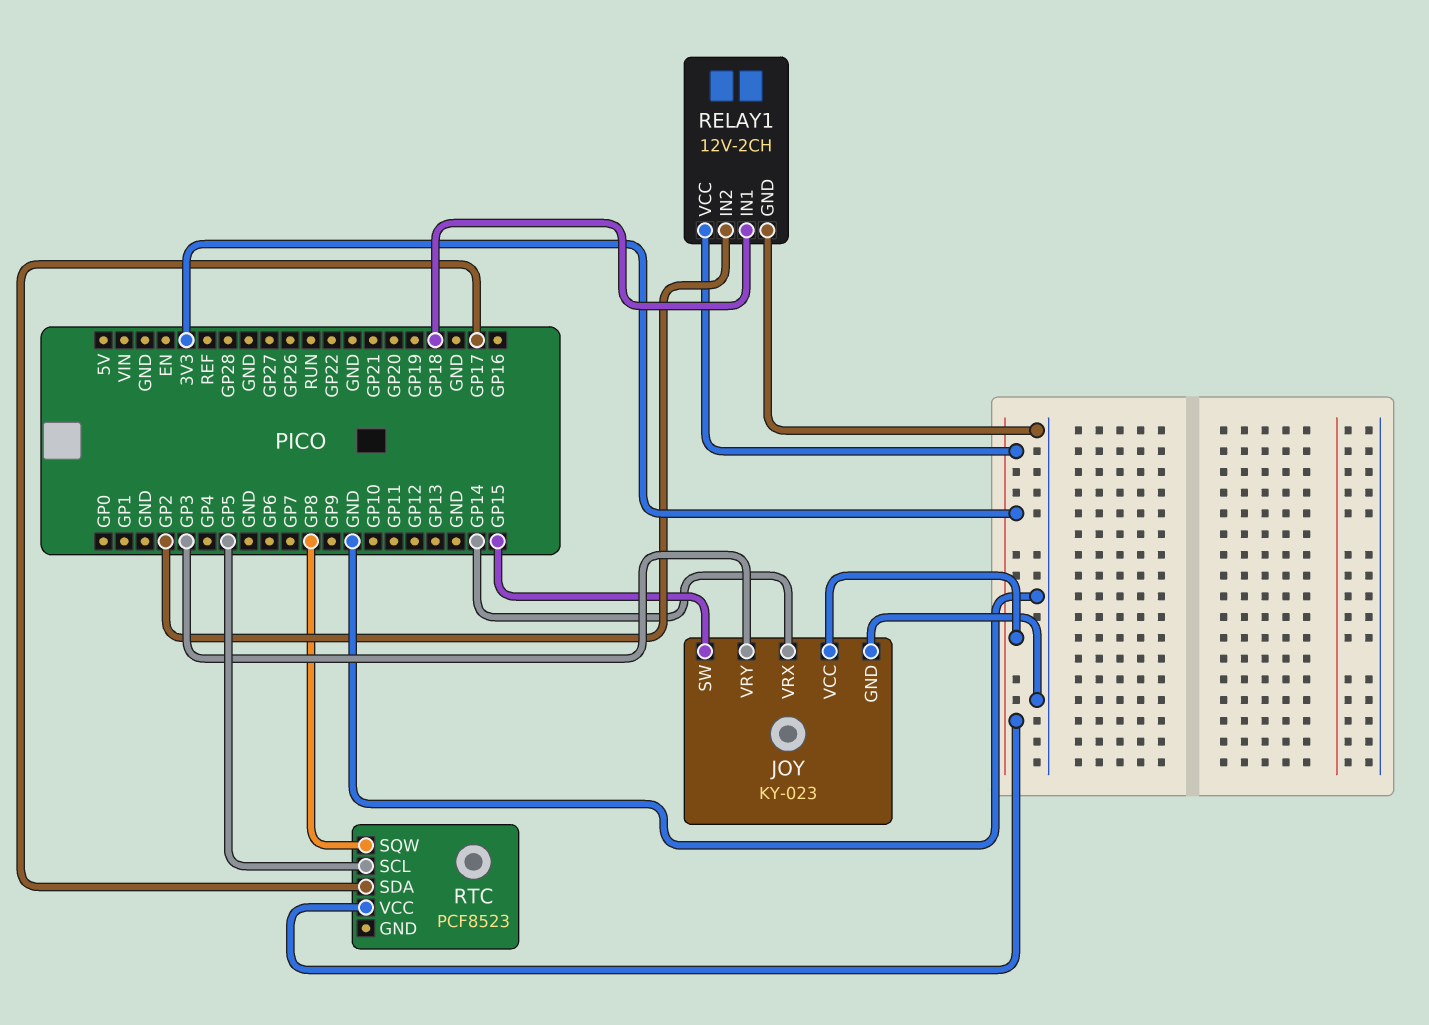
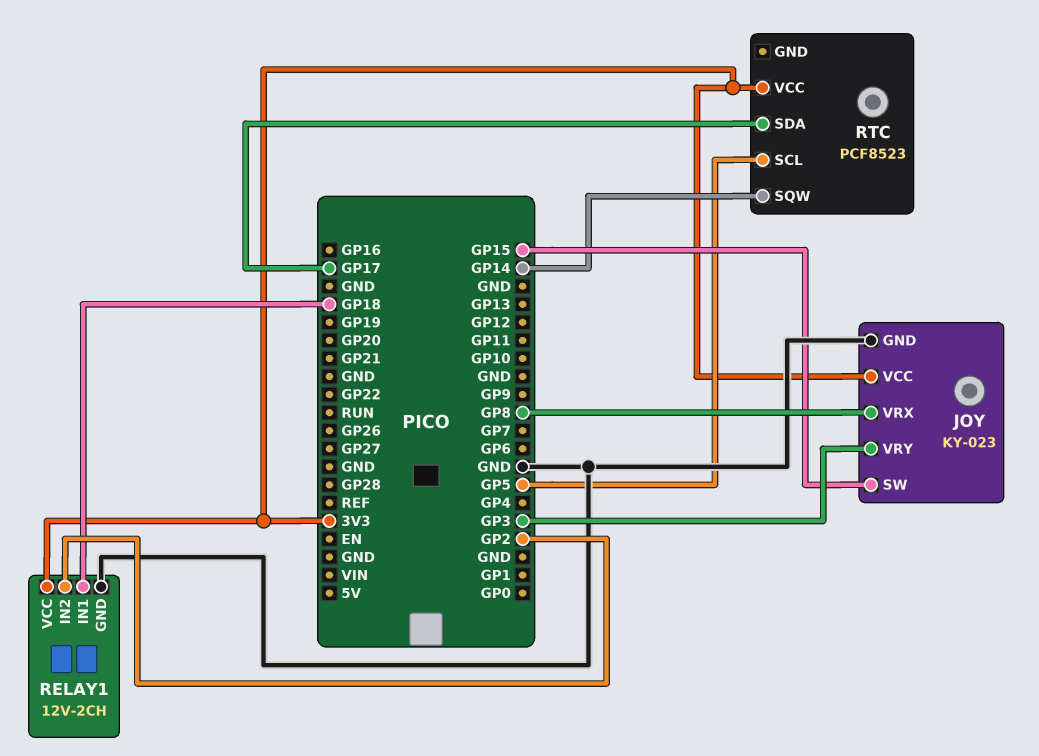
JOY pin VRX: GP14 -> GP8
RTC pin SQW: GP8 -> GP14

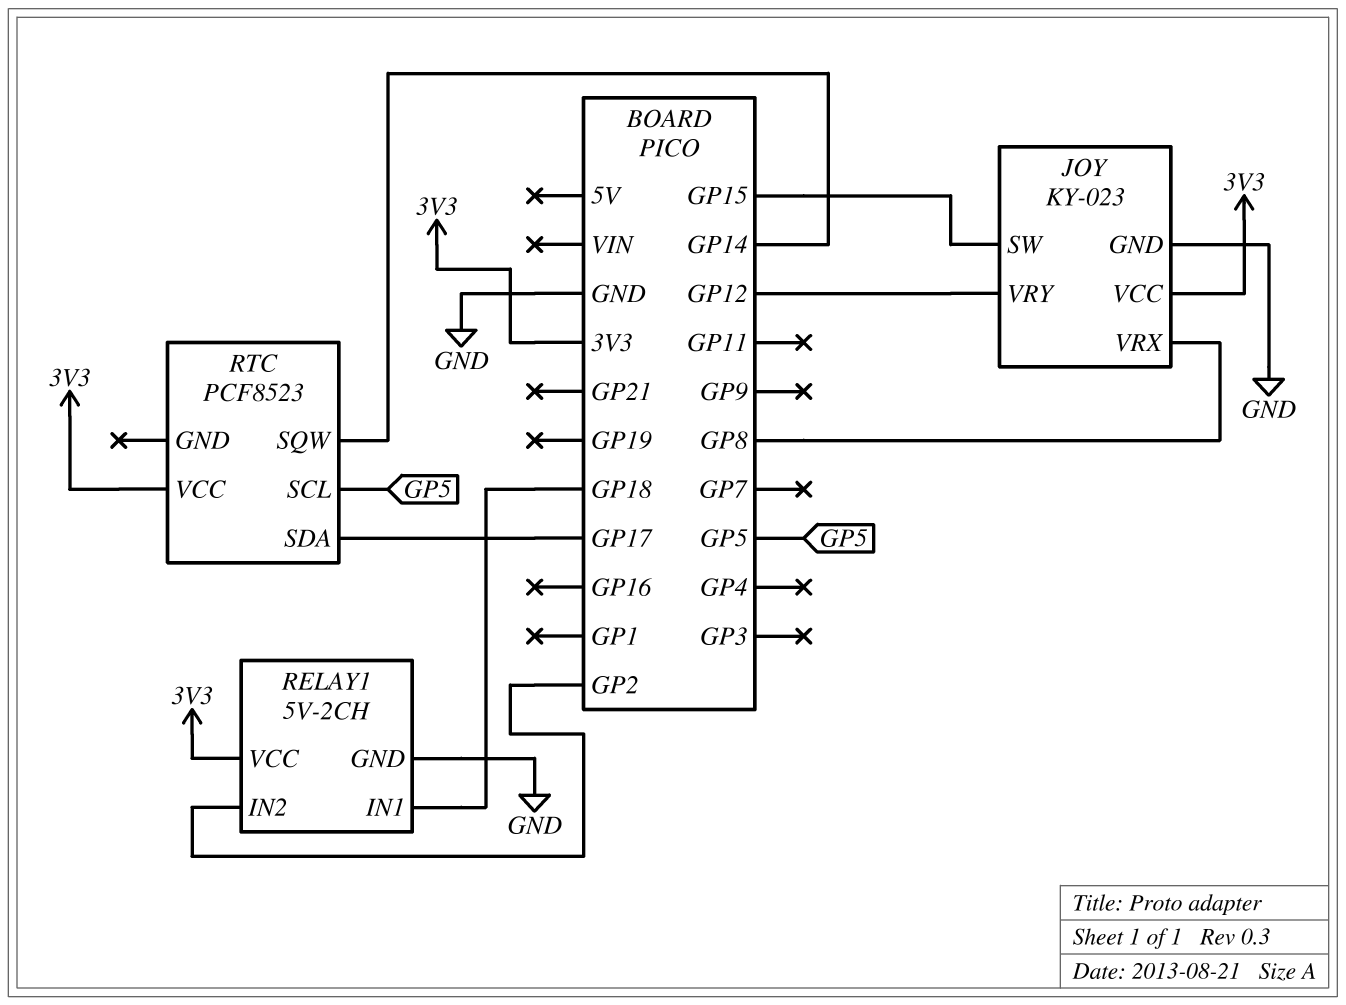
JOY pin VRY: GP3 -> GP12
RELAY1: 12V-2CH -> 5V-2CH

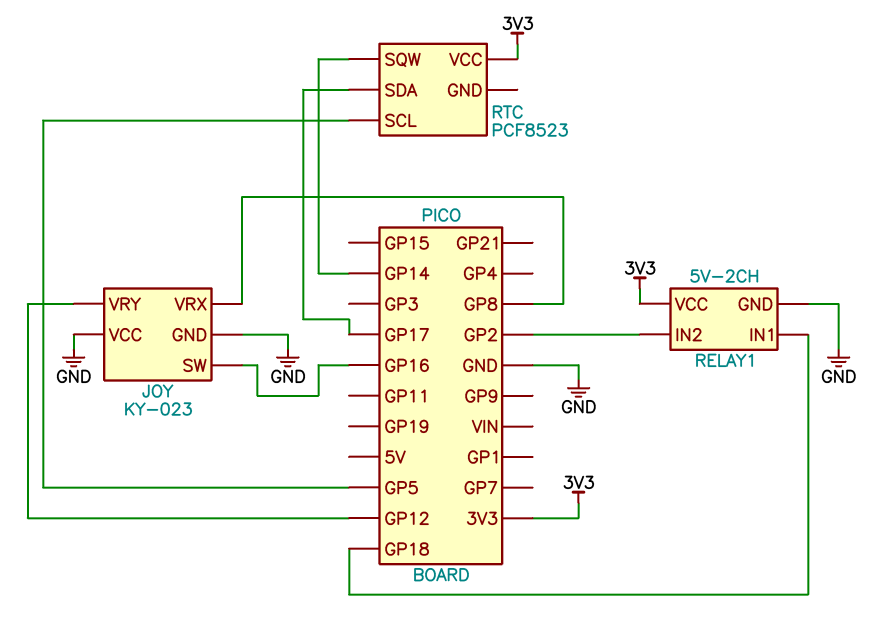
JOY pin SW: GP15 -> GP16
JOY pin VCC: 3V3 -> GND

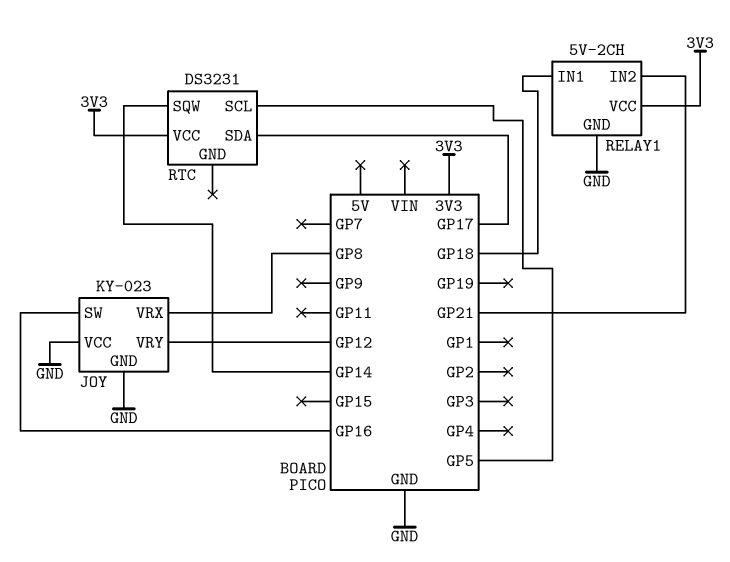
RELAY1 pin IN2: GP2 -> GP21
RTC: PCF8523 -> DS3231

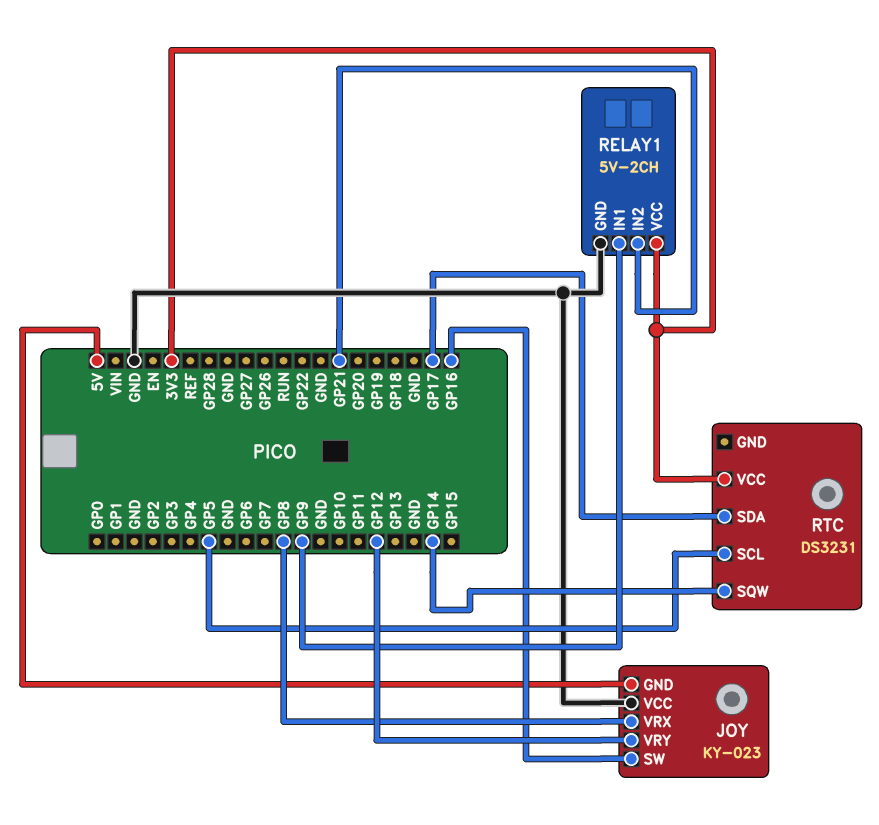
JOY pin GND: GND -> 5V
RELAY1 pin IN1: GP18 -> GP9

